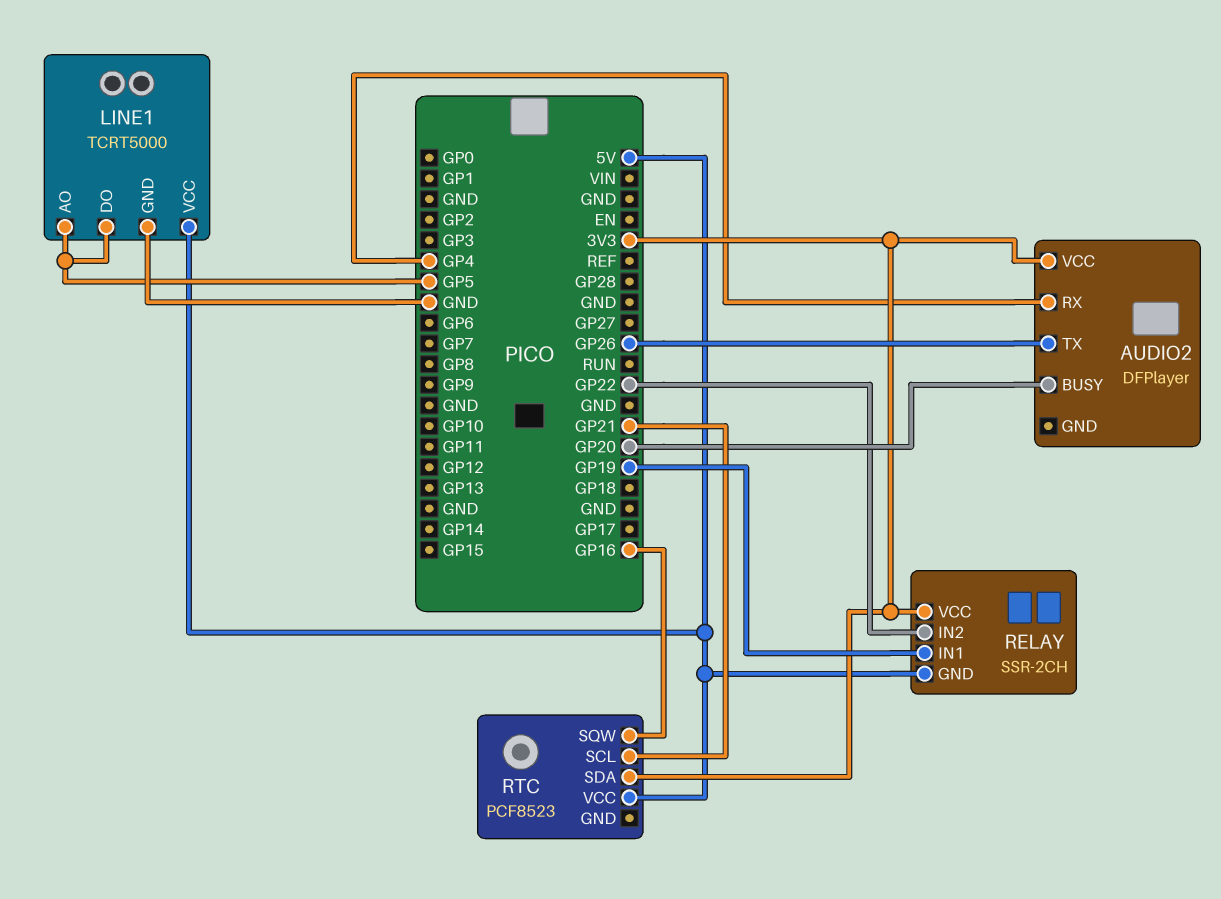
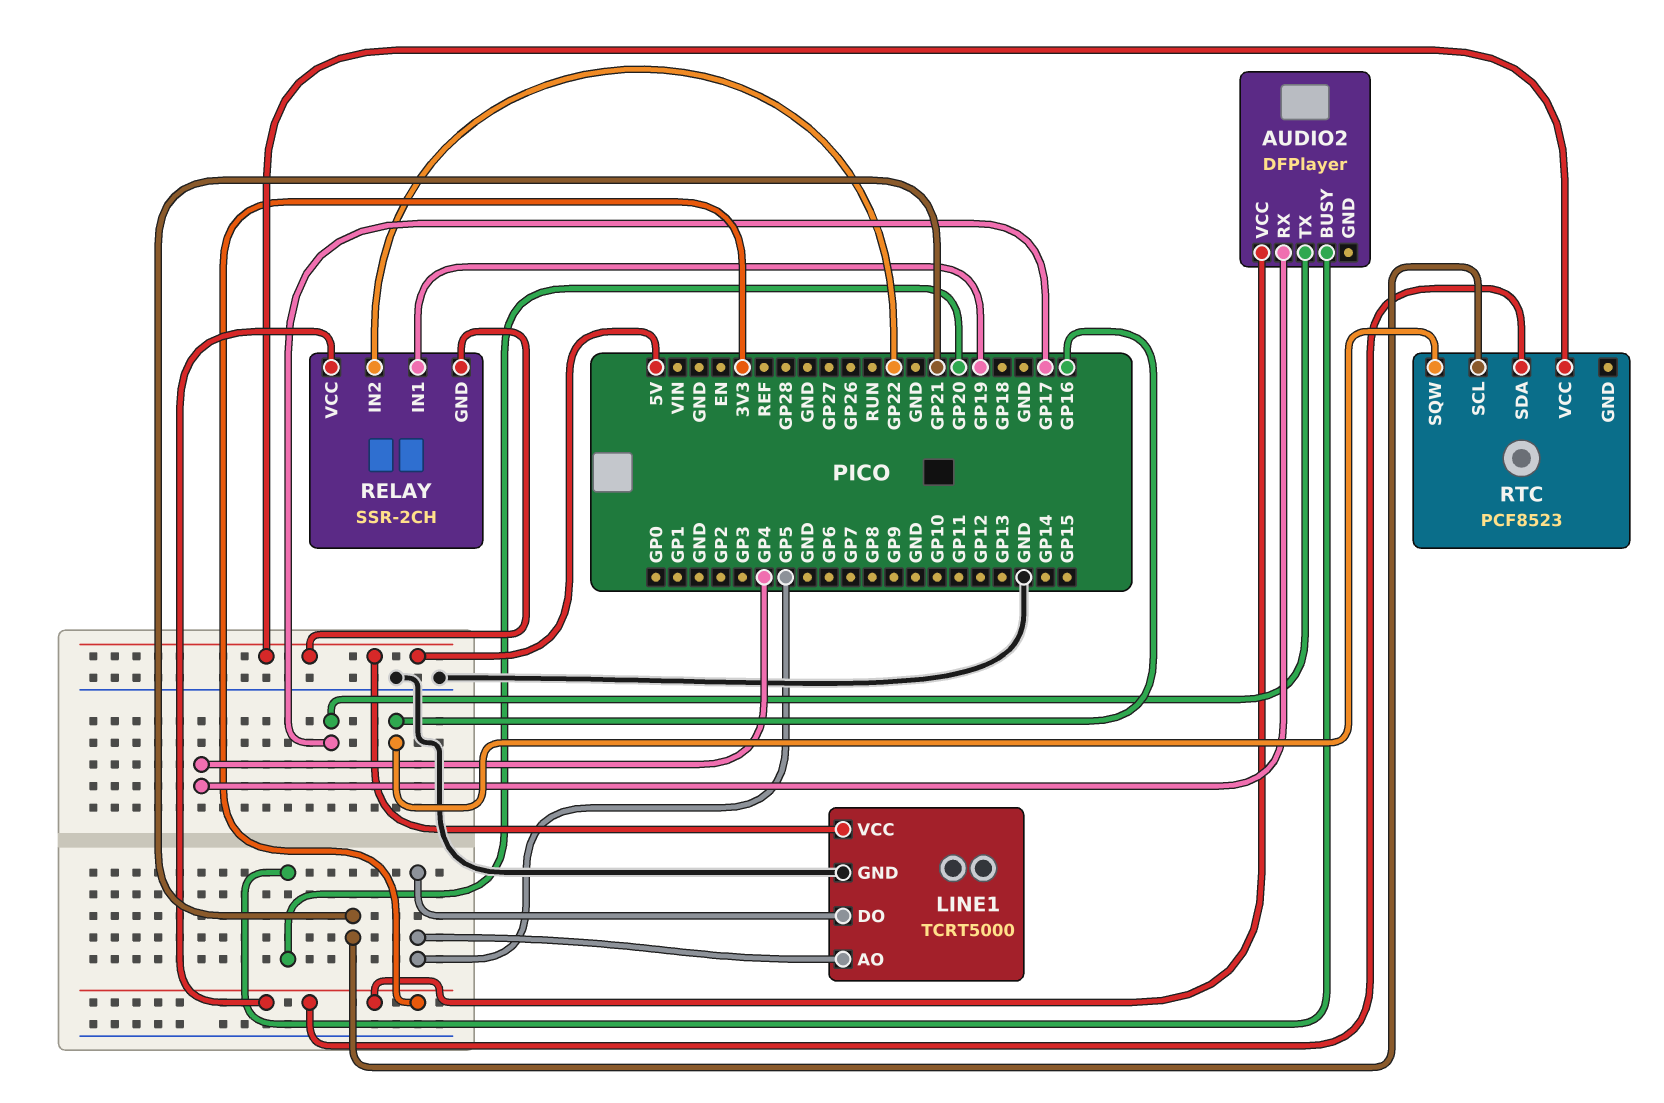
AUDIO2 pin TX: GP26 -> GP17

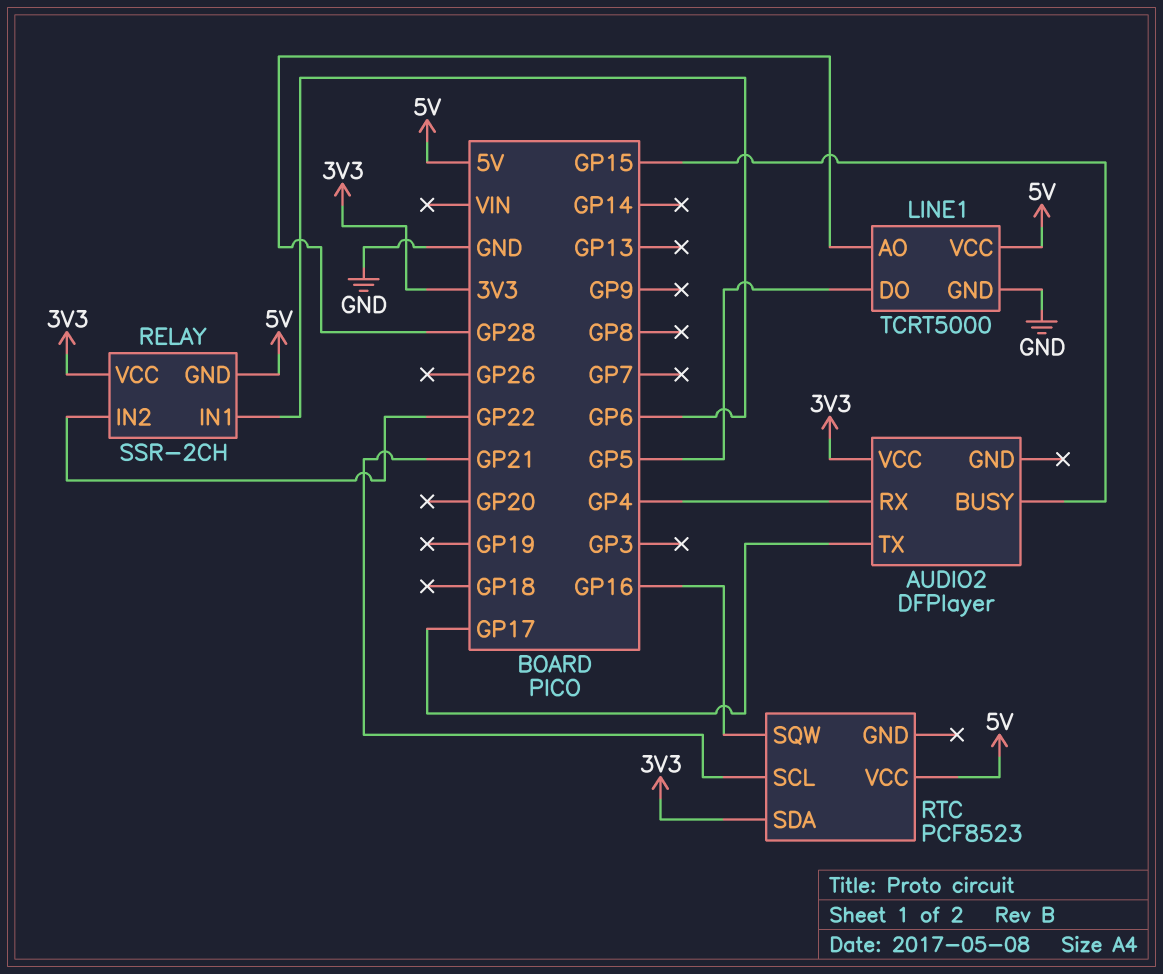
AUDIO2 pin BUSY: GP20 -> GP15
LINE1 pin AO: GP5 -> GP28
RELAY pin IN1: GP19 -> GP6

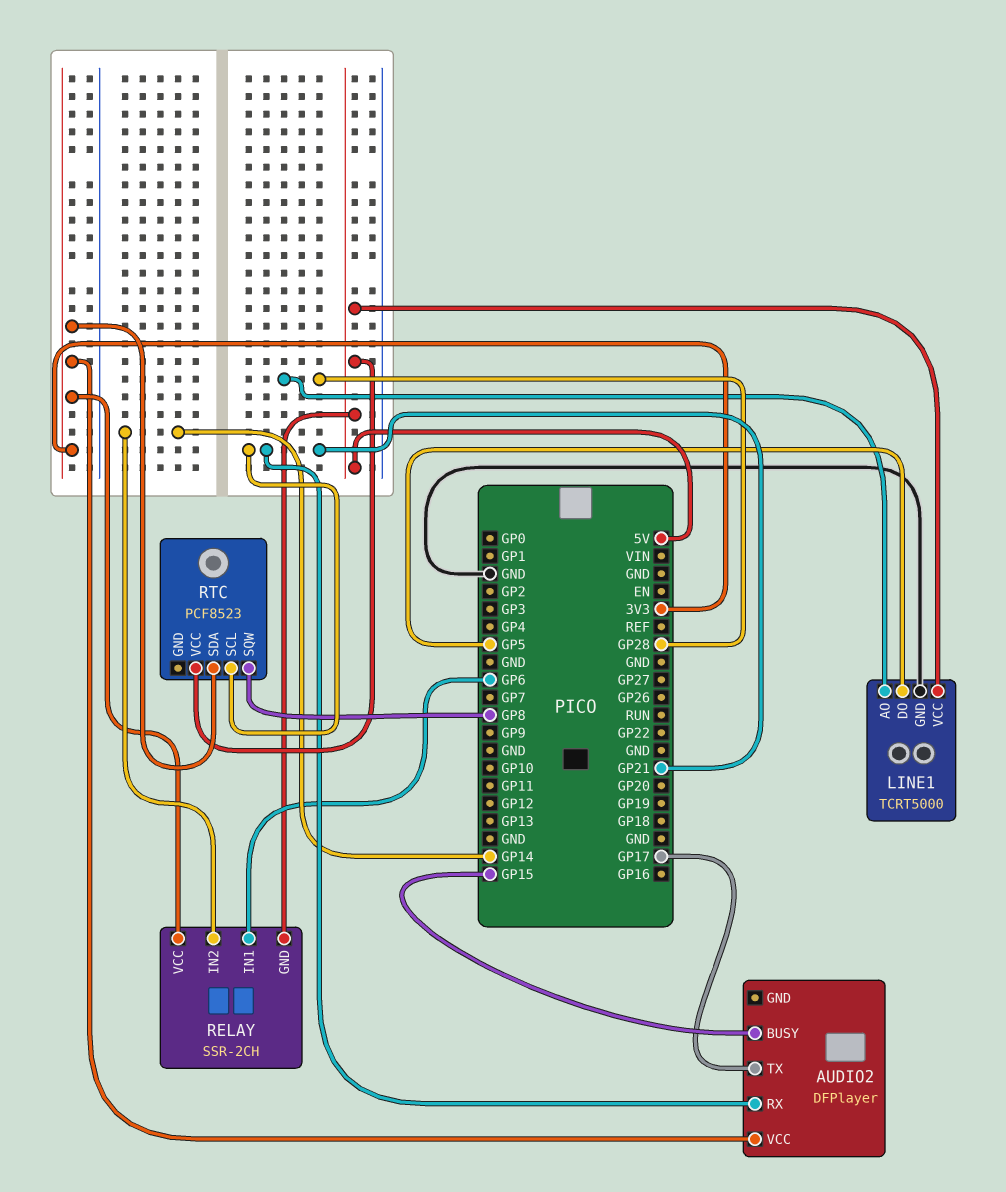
AUDIO2 pin RX: GP4 -> GP21
RELAY pin IN2: GP22 -> GP14
RTC pin SQW: GP16 -> GP8

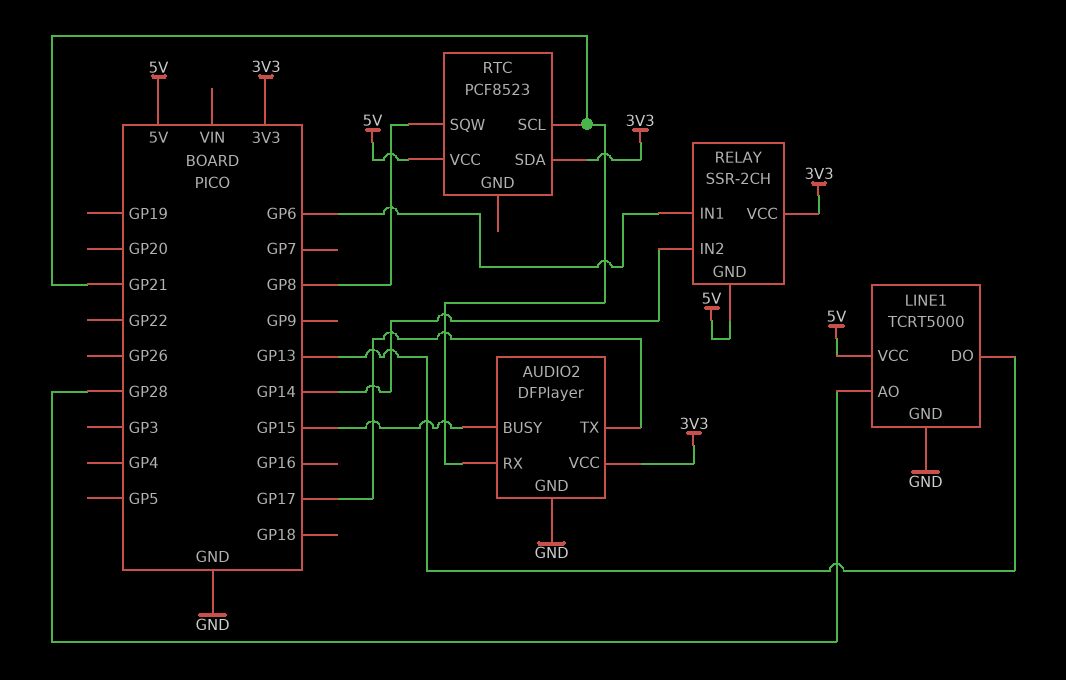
AUDIO2 pin GND: none -> GND
LINE1 pin DO: GP5 -> GP13

